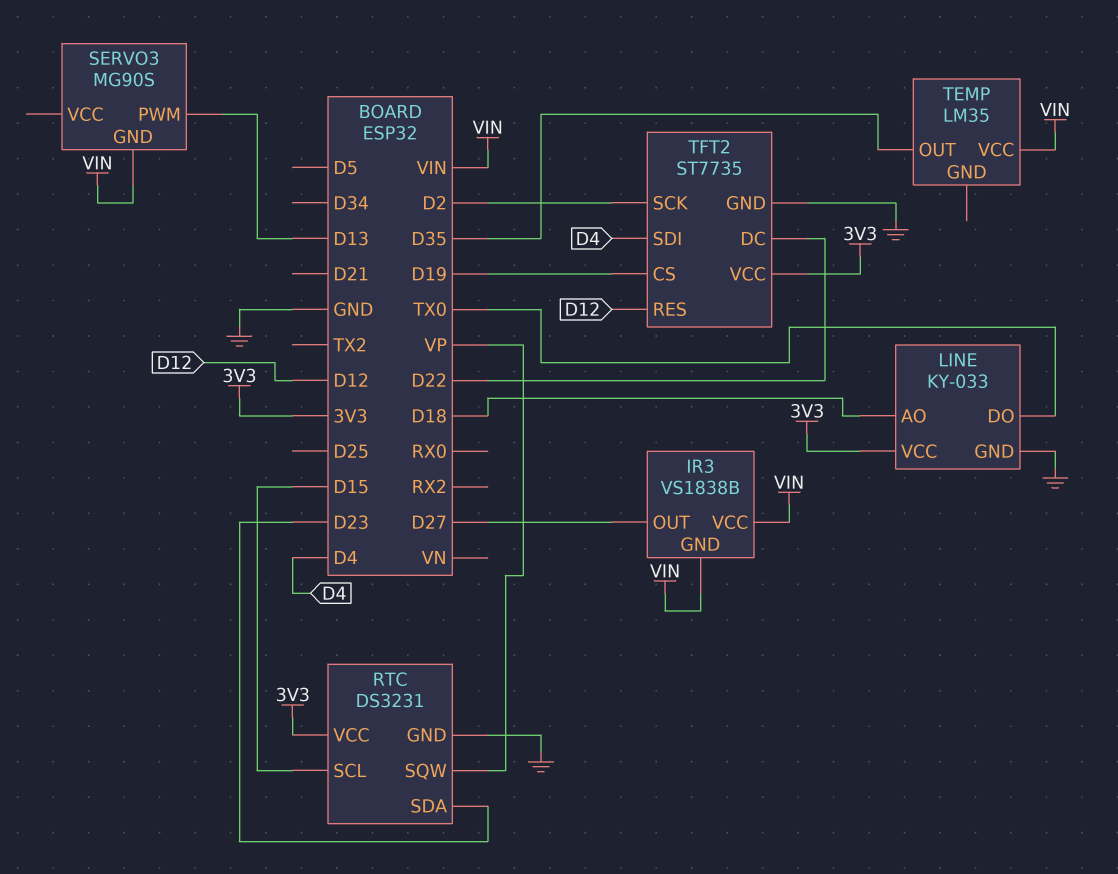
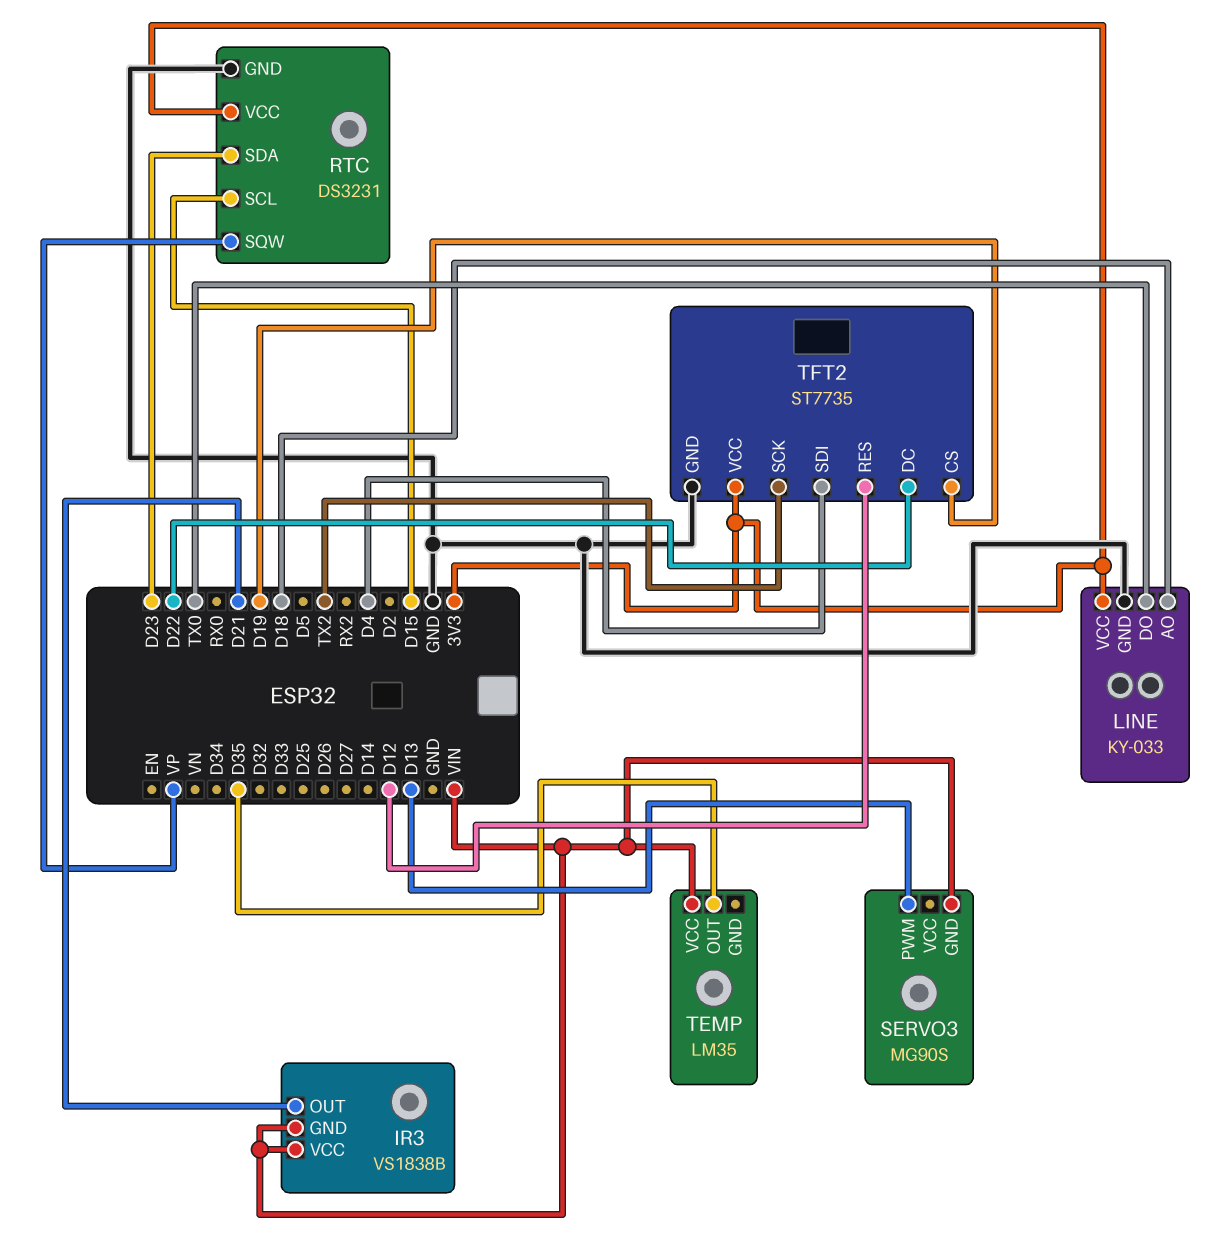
IR3 pin OUT: D27 -> D21
TFT2 pin SCK: D2 -> TX2

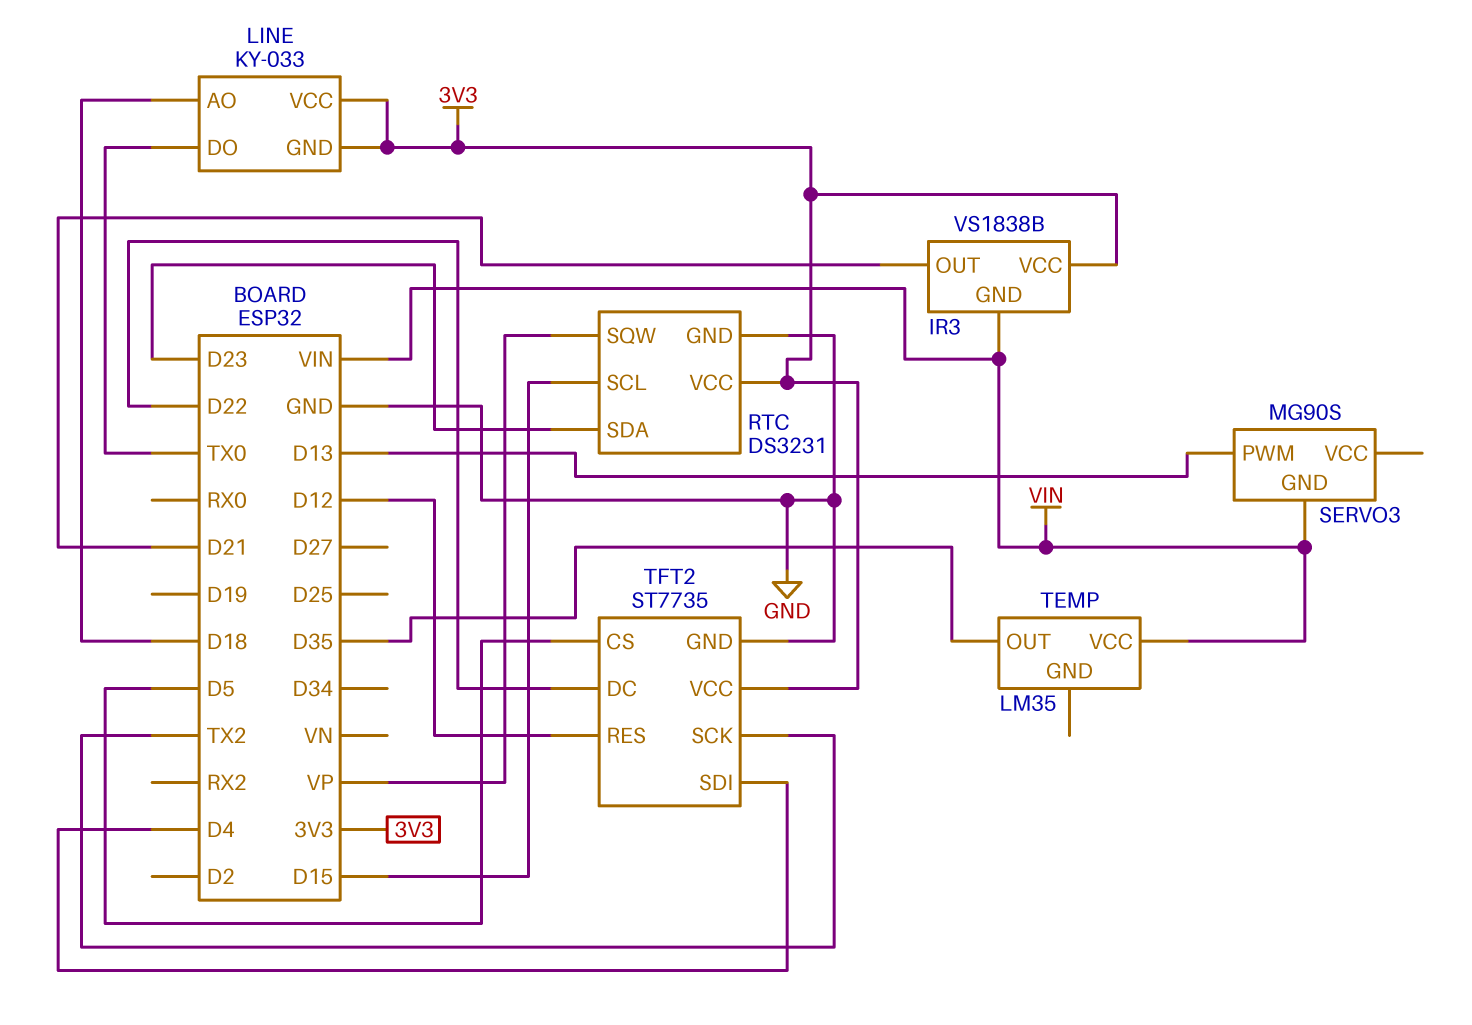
IR3 pin VCC: VIN -> 3V3
LINE pin GND: GND -> 3V3
TFT2 pin CS: D19 -> D5

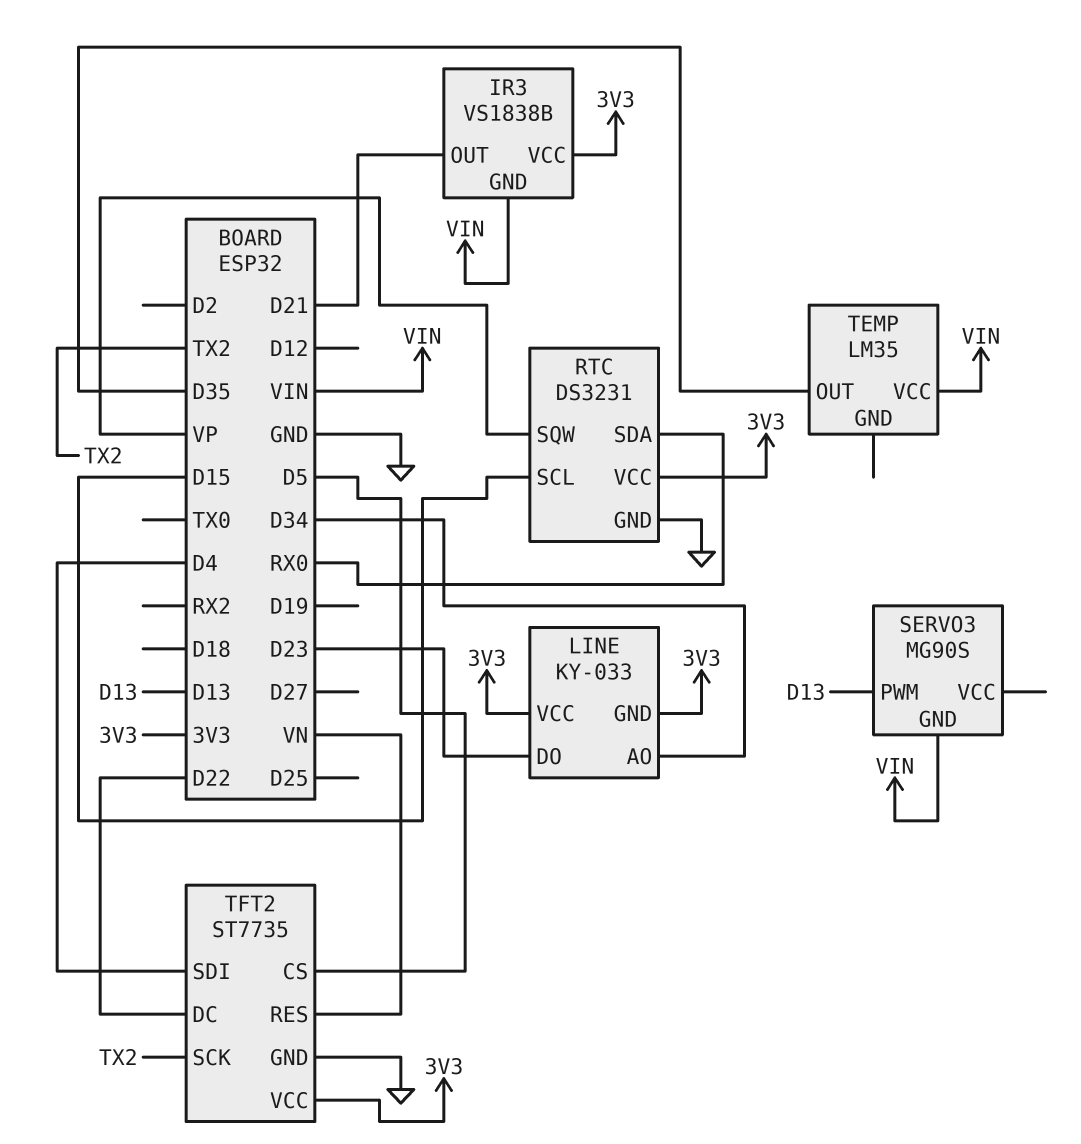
LINE pin AO: D18 -> D34
LINE pin DO: TX0 -> D23
RTC pin SDA: D23 -> RX0
TFT2 pin RES: D12 -> VN

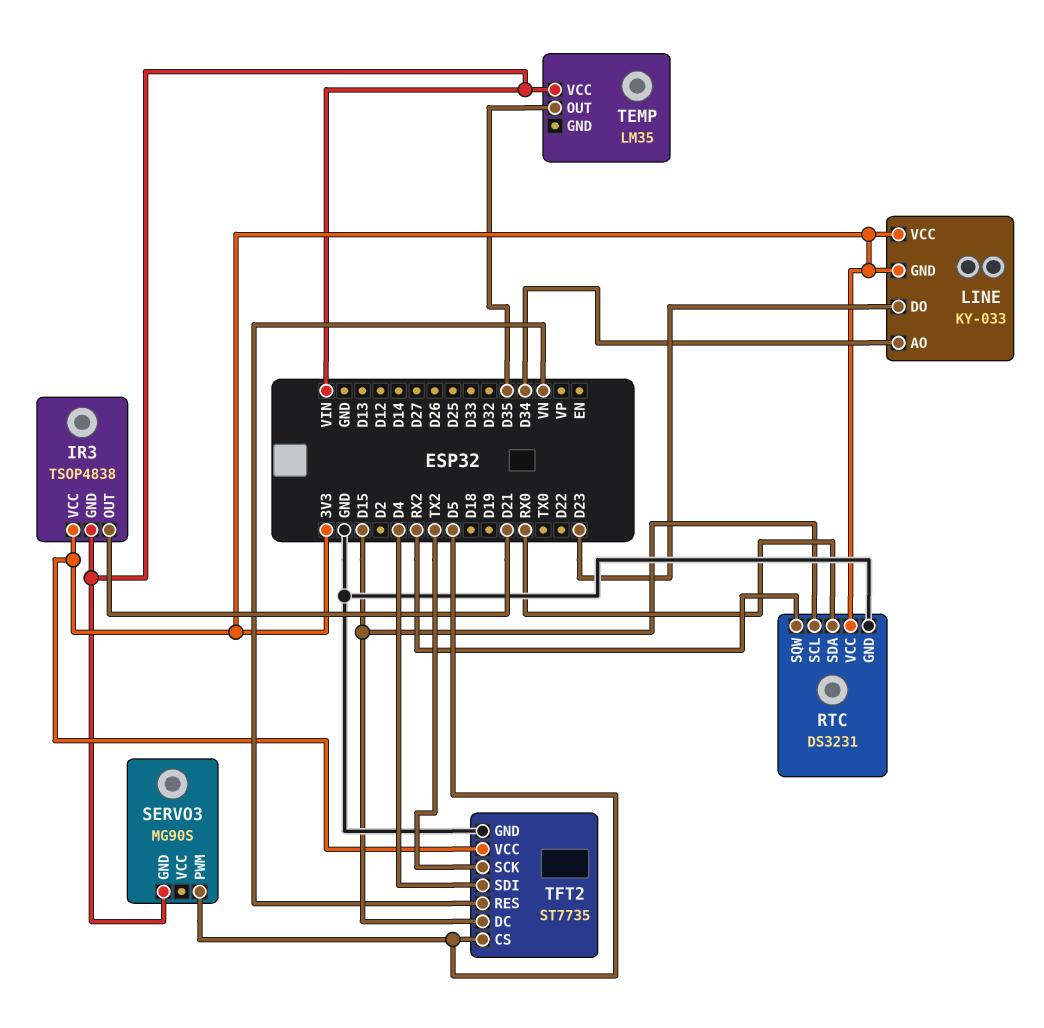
IR3: VS1838B -> TSOP4838
RTC pin SQW: VP -> RX2
SERVO3 pin PWM: D13 -> D5
TFT2 pin DC: D22 -> D15

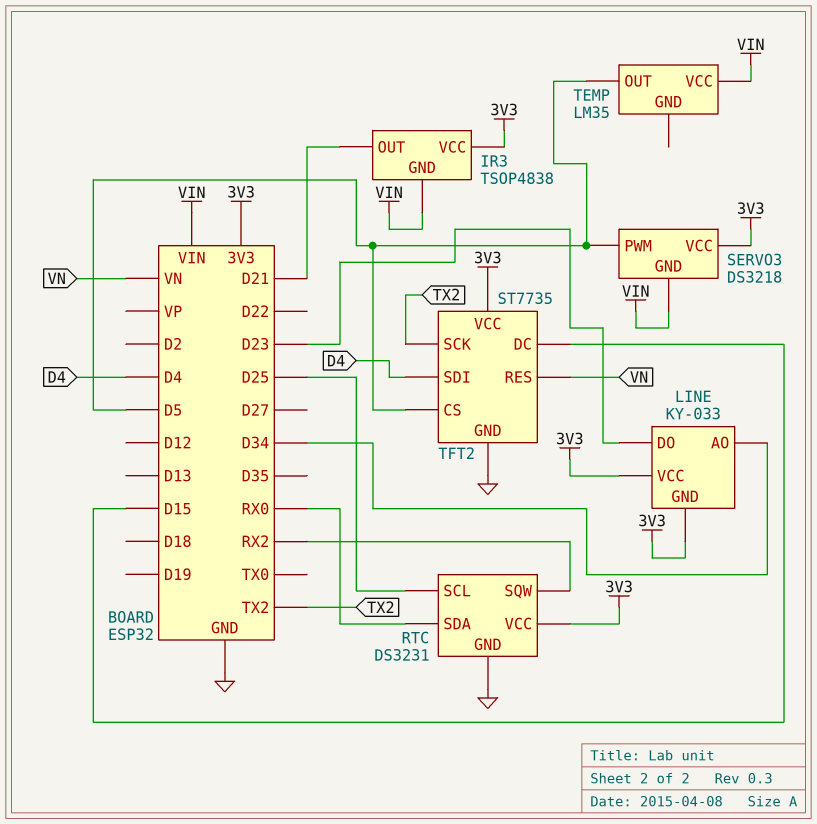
RTC pin SCL: D15 -> D25
SERVO3: MG90S -> DS3218
SERVO3 pin VCC: none -> 3V3
TEMP pin OUT: D35 -> D5

